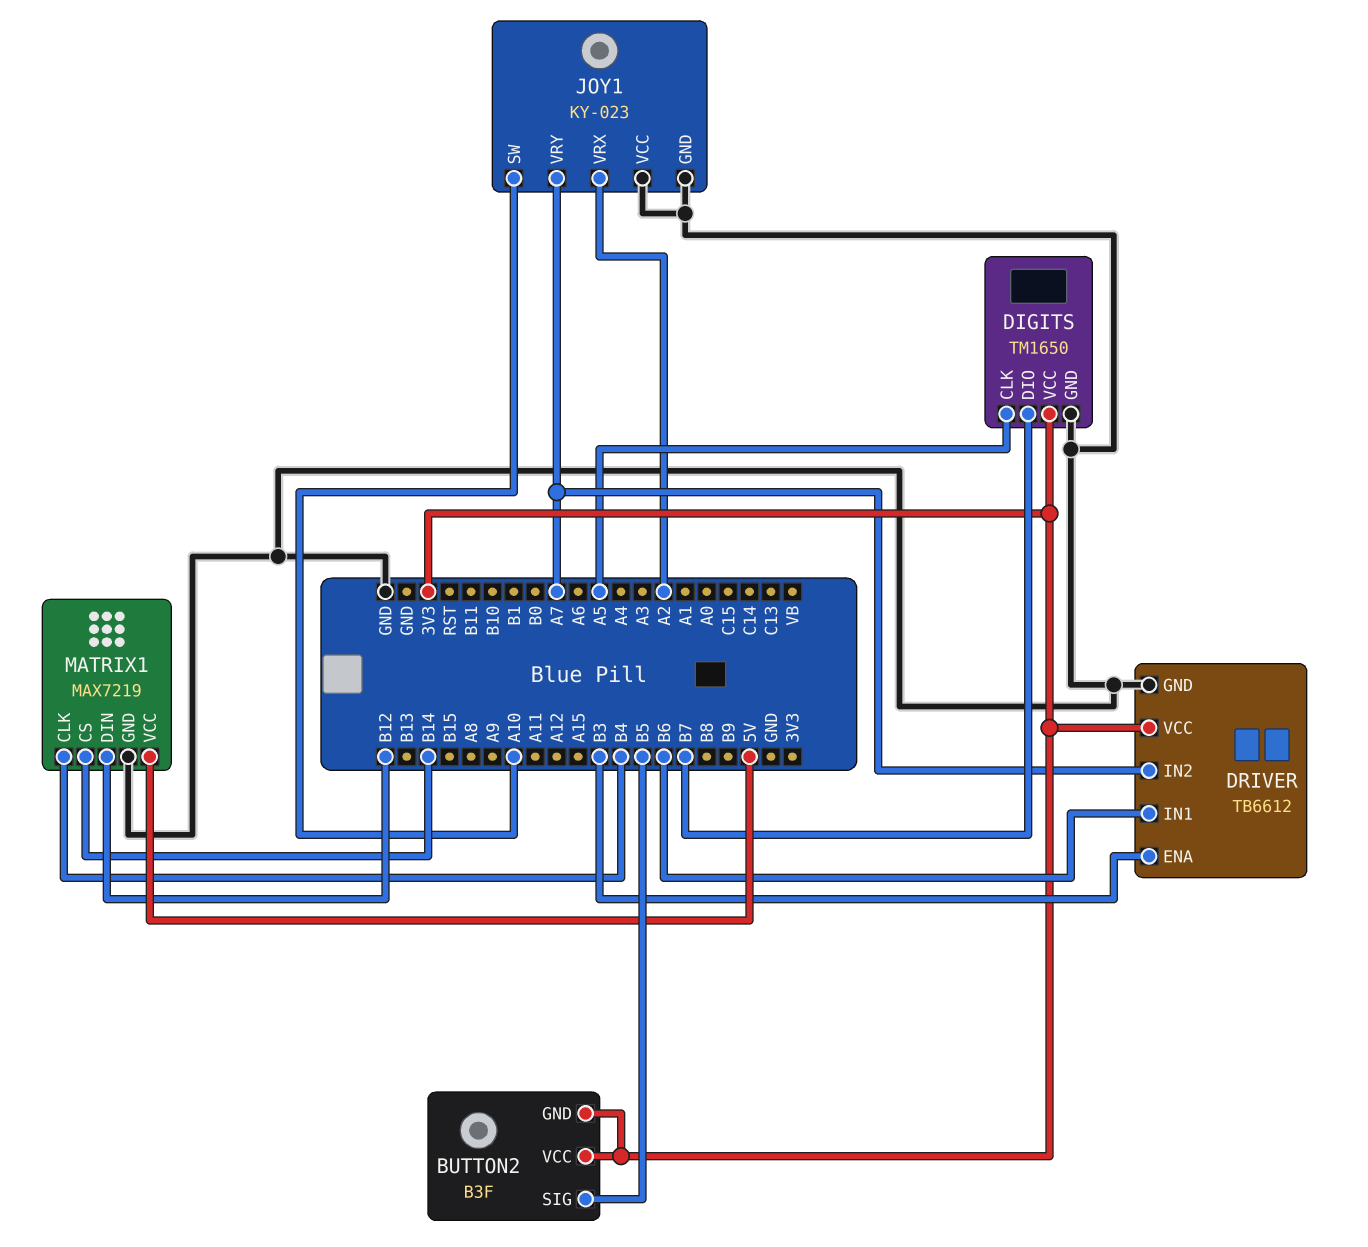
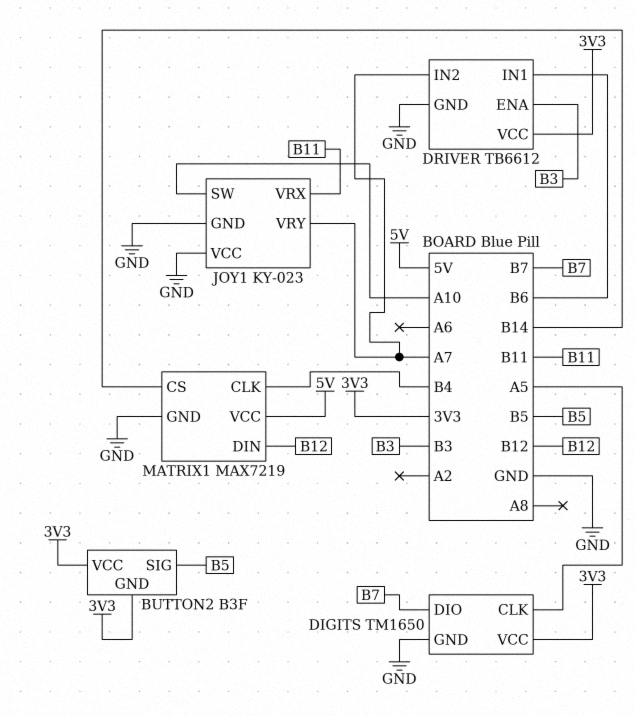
JOY1 pin VRX: A2 -> B11

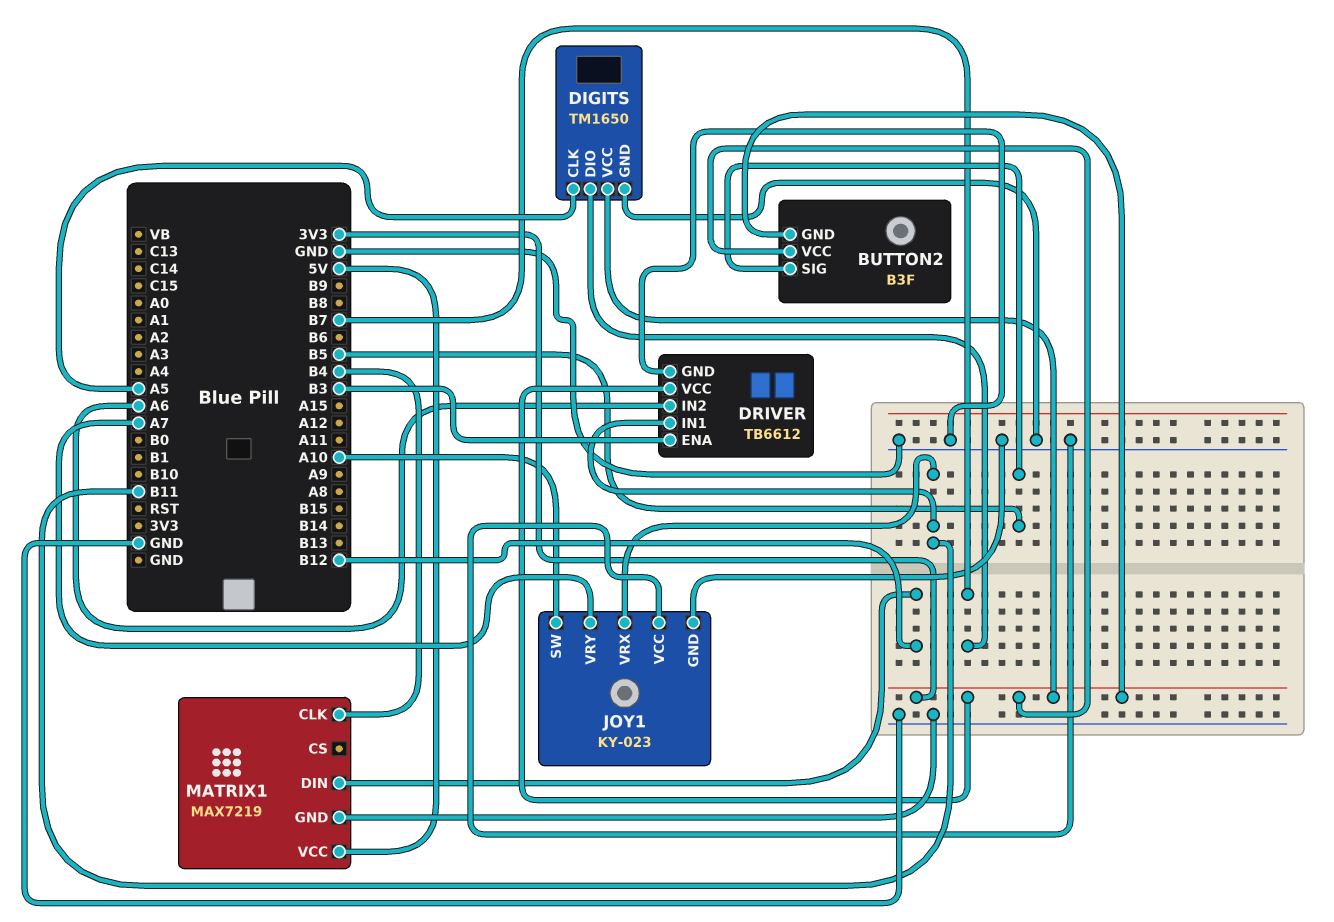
DRIVER pin IN1: B6 -> B11
DRIVER pin IN2: A7 -> A6
MATRIX1 pin CS: B14 -> none

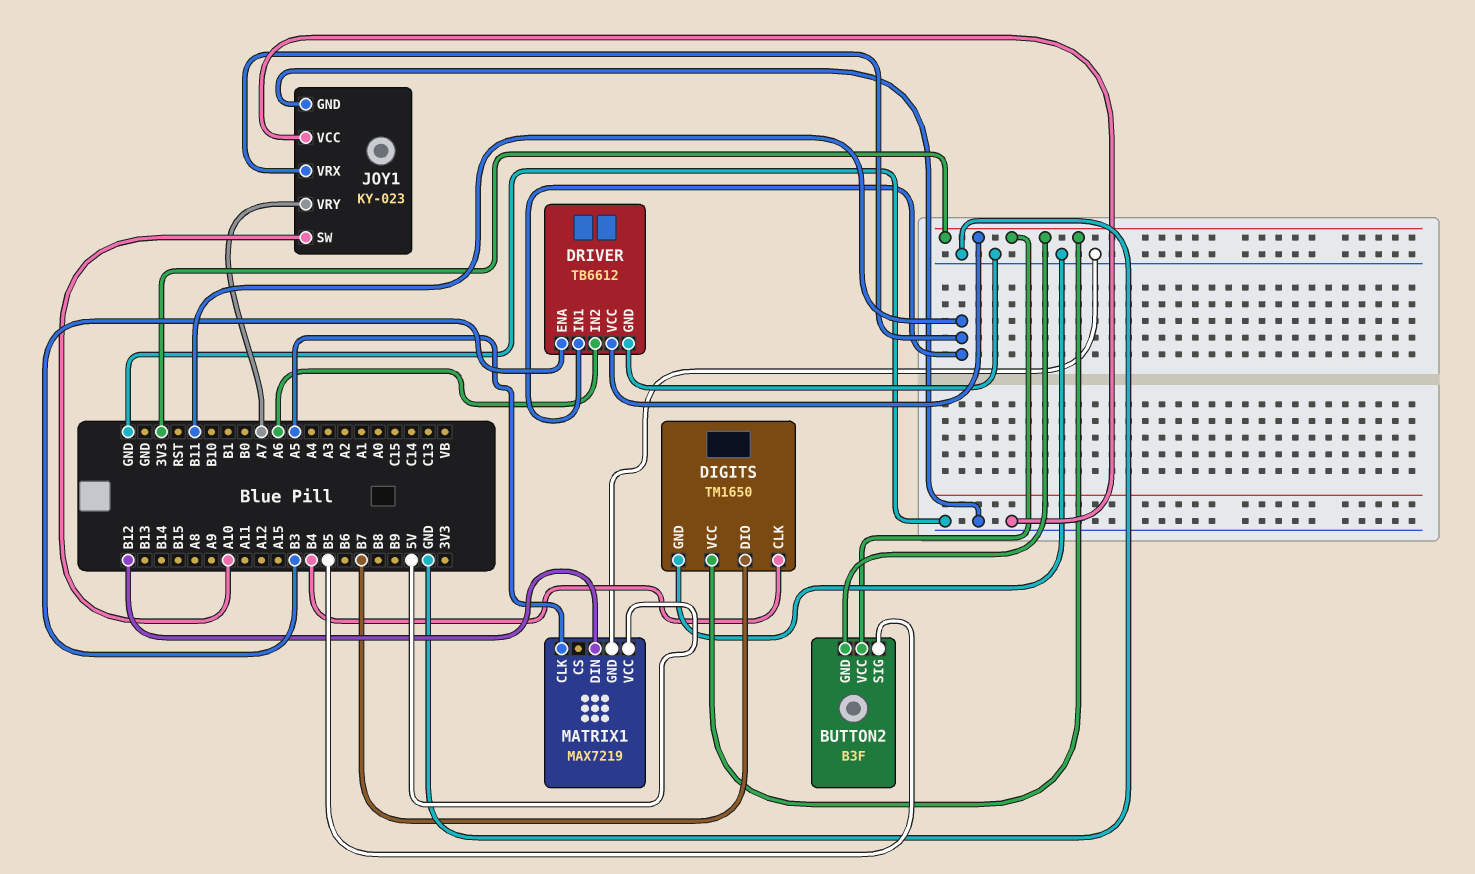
DIGITS pin CLK: A5 -> B4
MATRIX1 pin CLK: B4 -> A5

